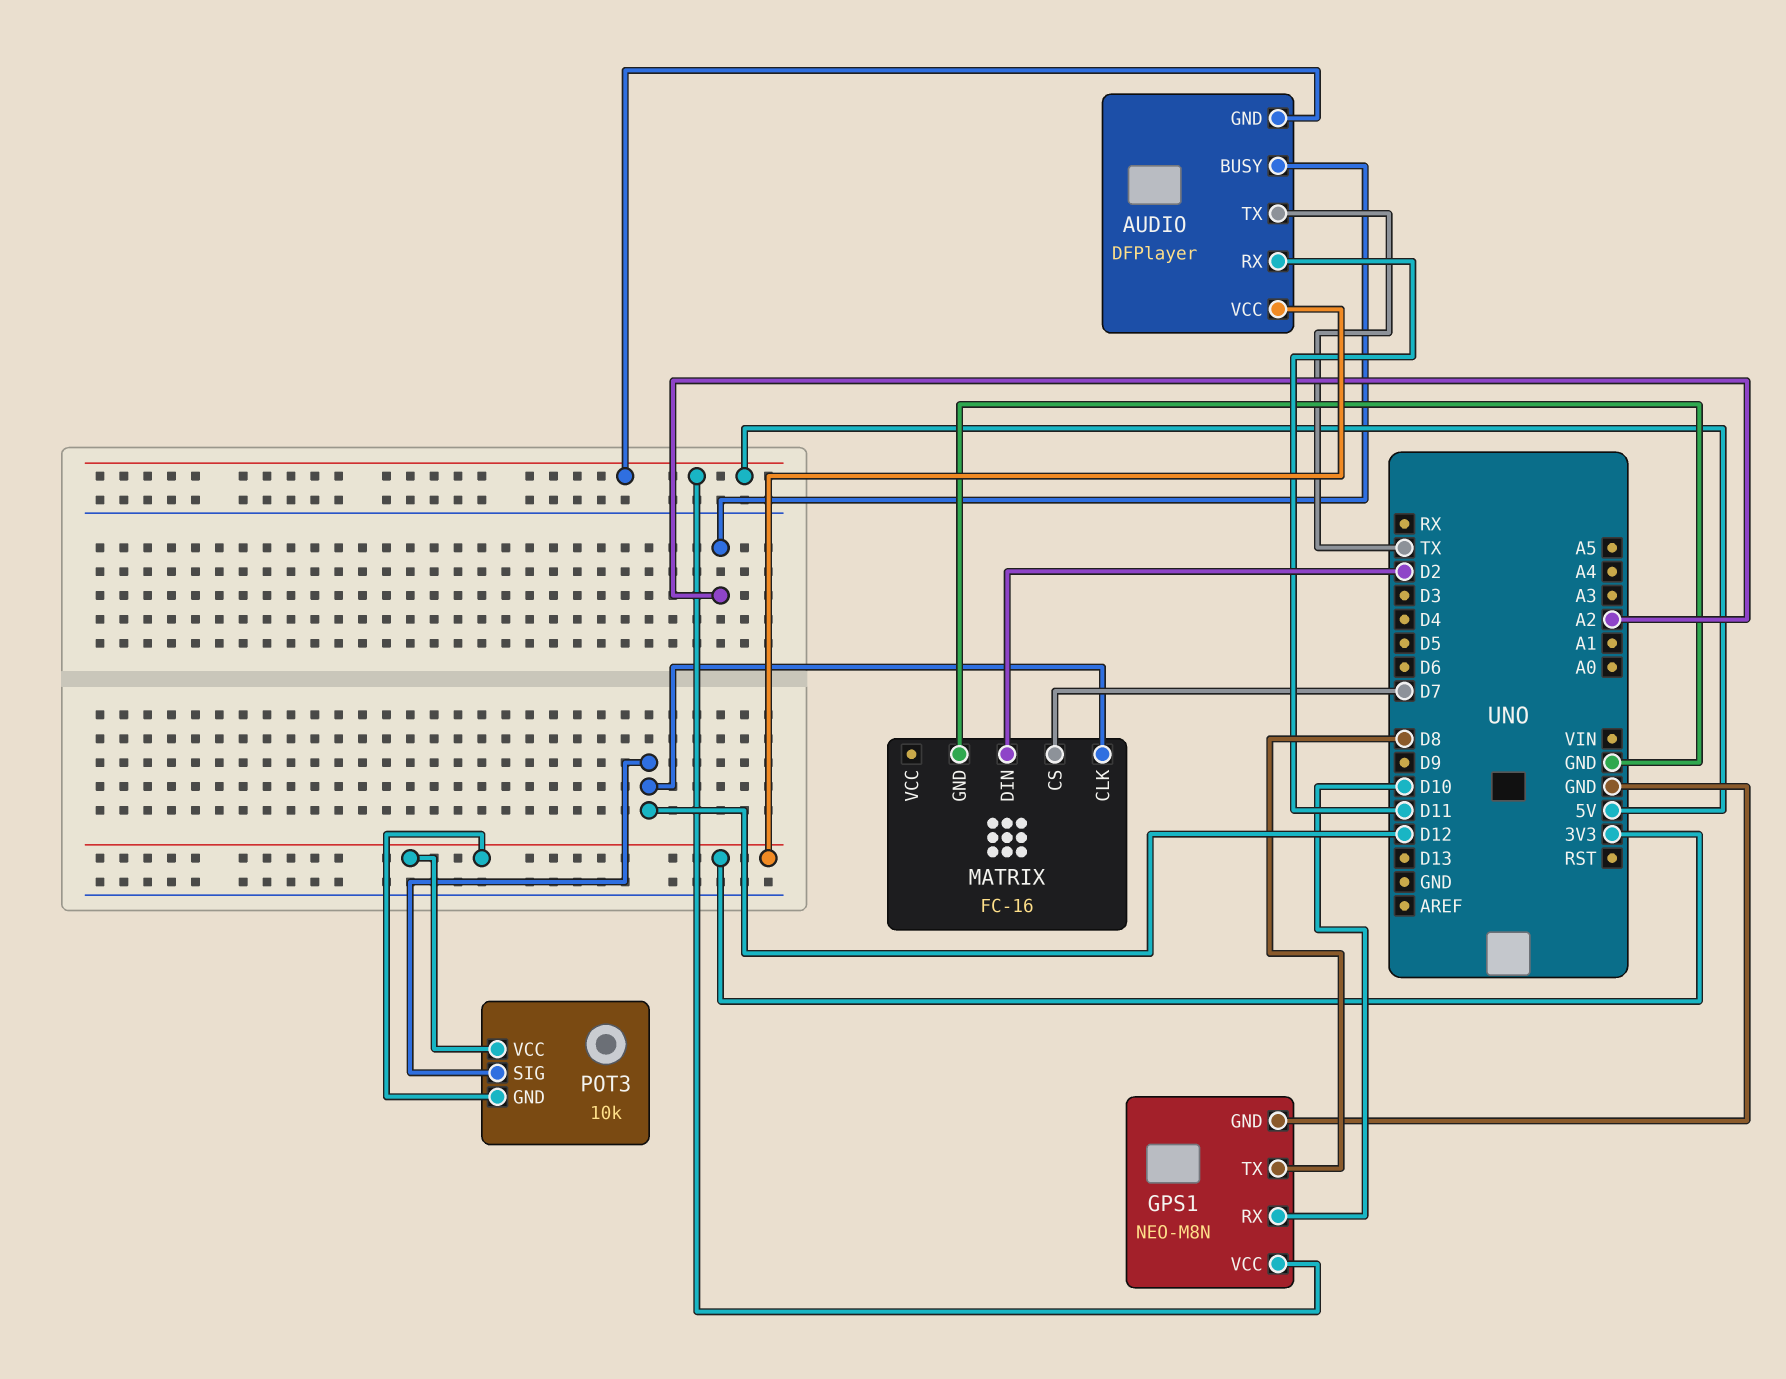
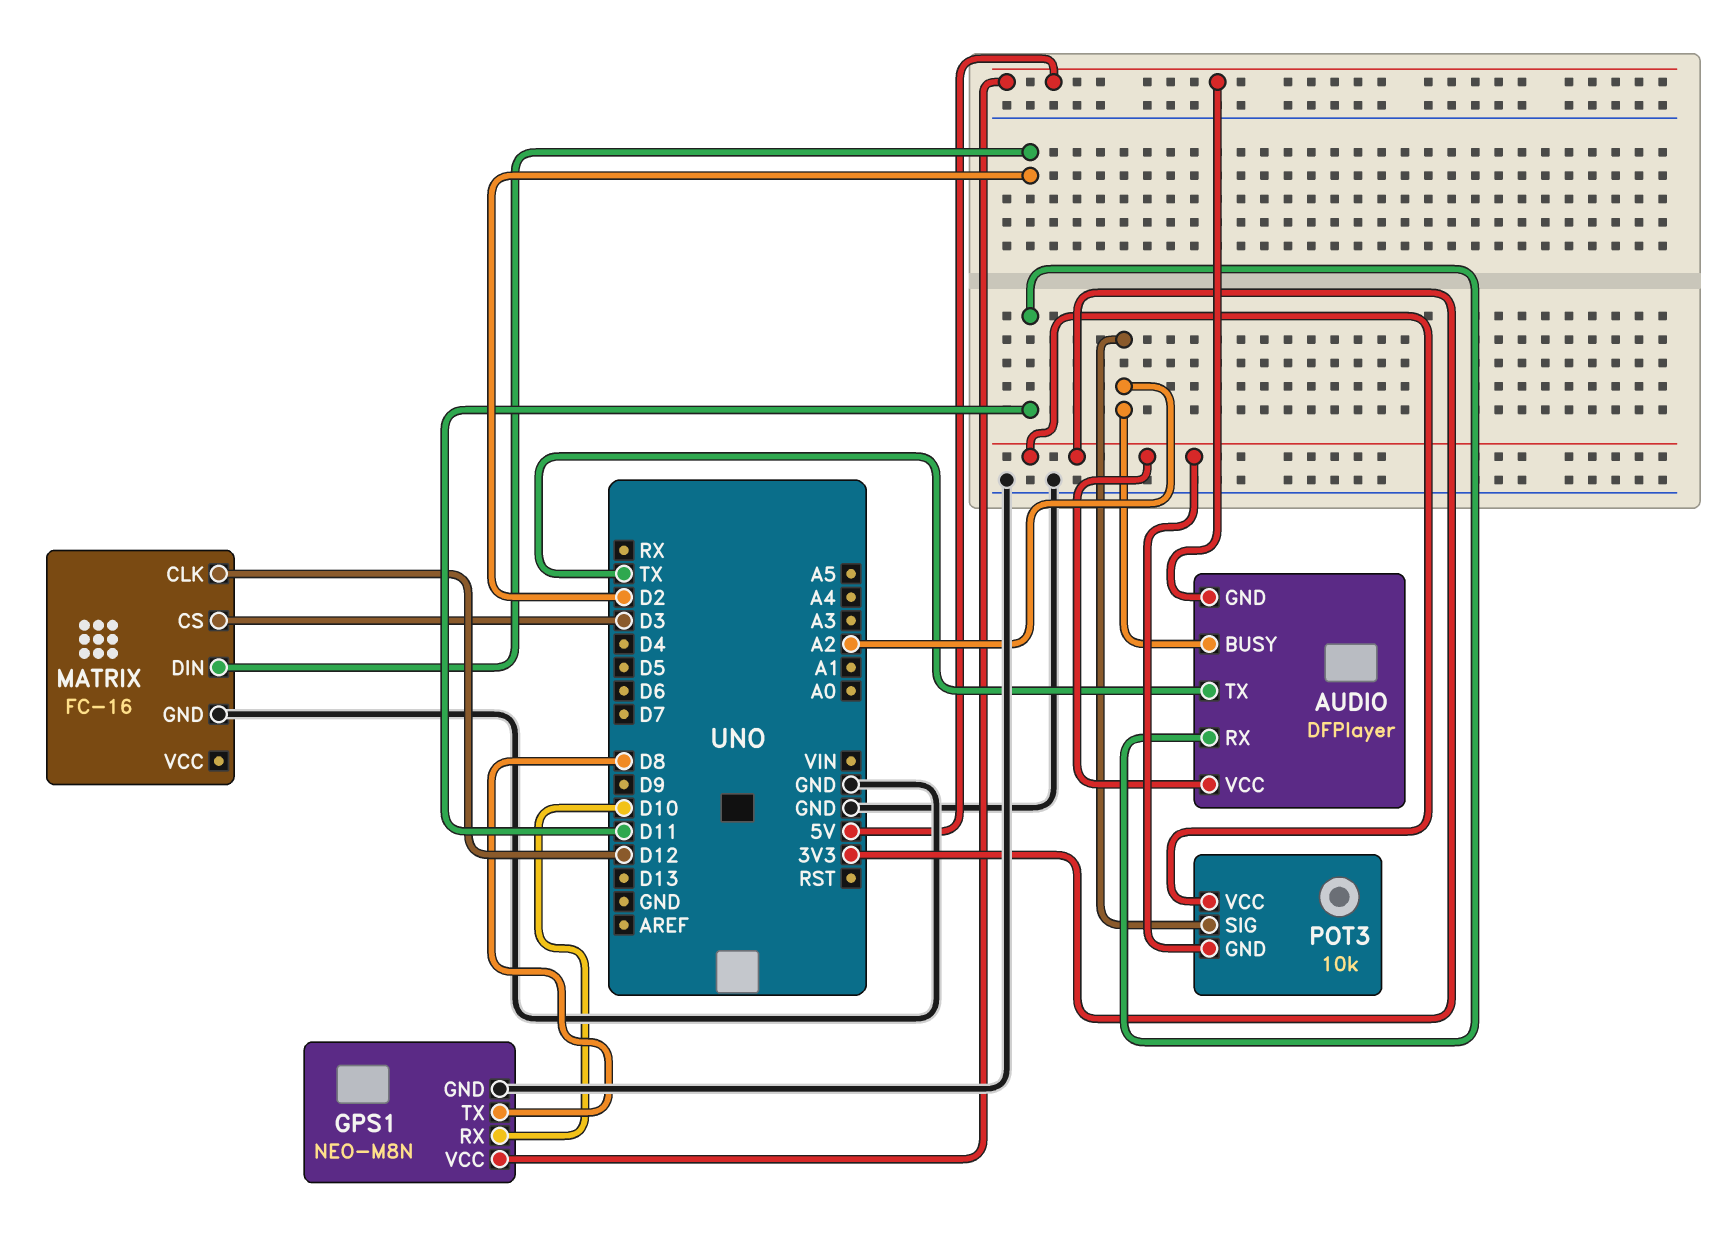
MATRIX pin CS: D7 -> D3
POT3 pin SIG: D12 -> A2

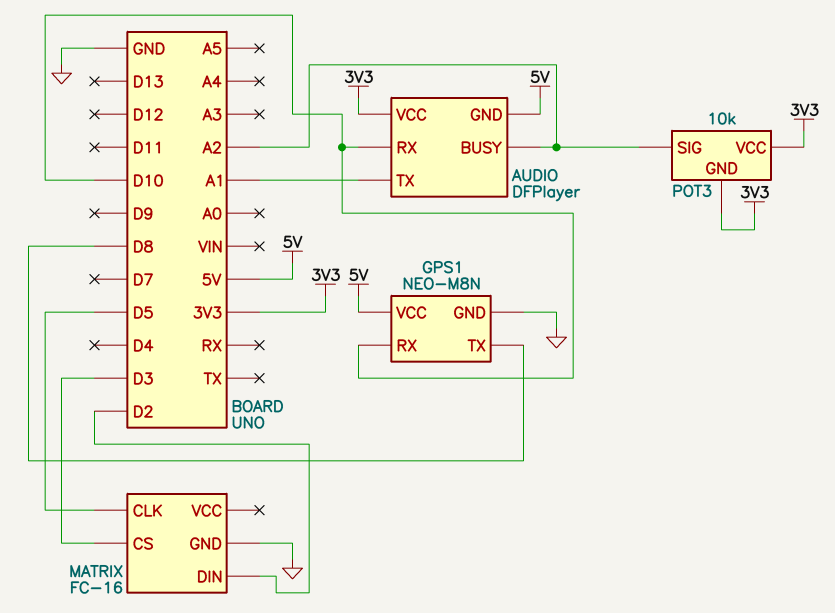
AUDIO pin RX: D11 -> D10
AUDIO pin TX: TX -> A1
MATRIX pin CLK: D12 -> D5

